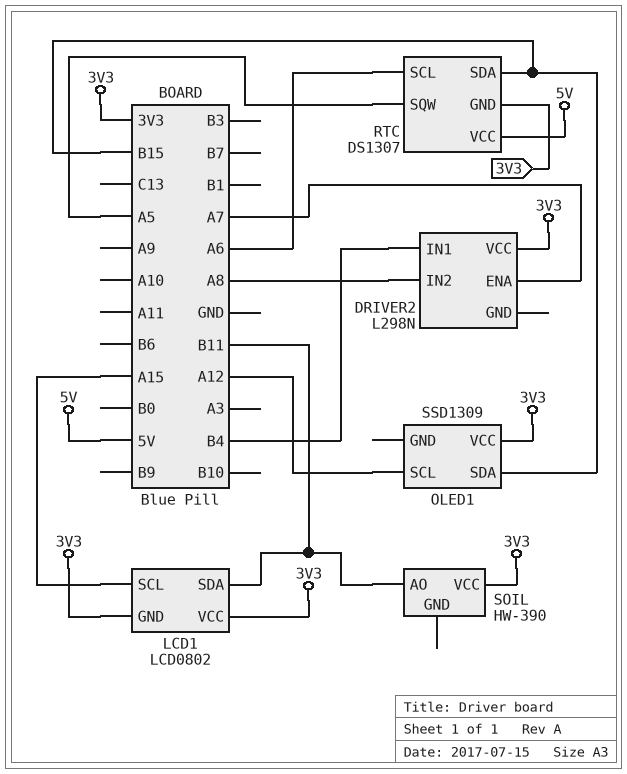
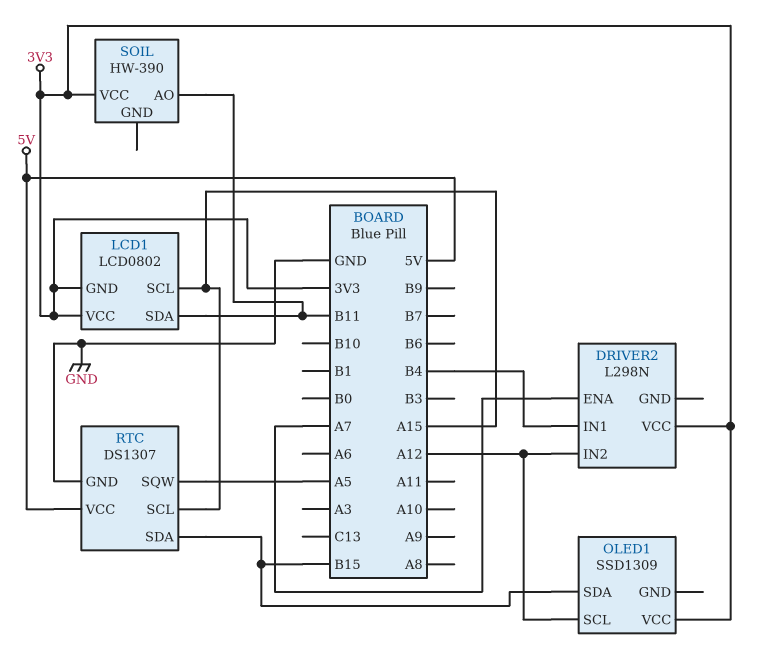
DRIVER2 pin IN2: A8 -> A12
RTC pin GND: 3V3 -> GND
RTC pin SCL: A6 -> A15

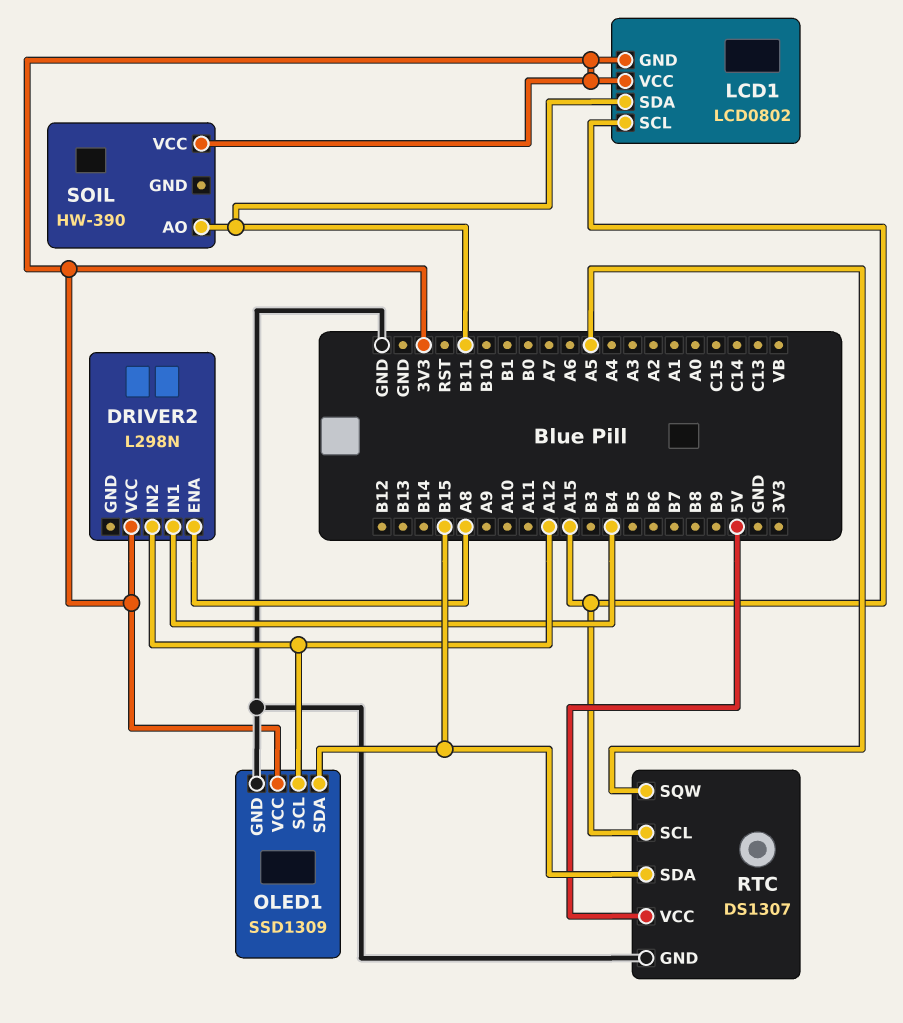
DRIVER2 pin ENA: A7 -> A8
OLED1 pin GND: none -> GND

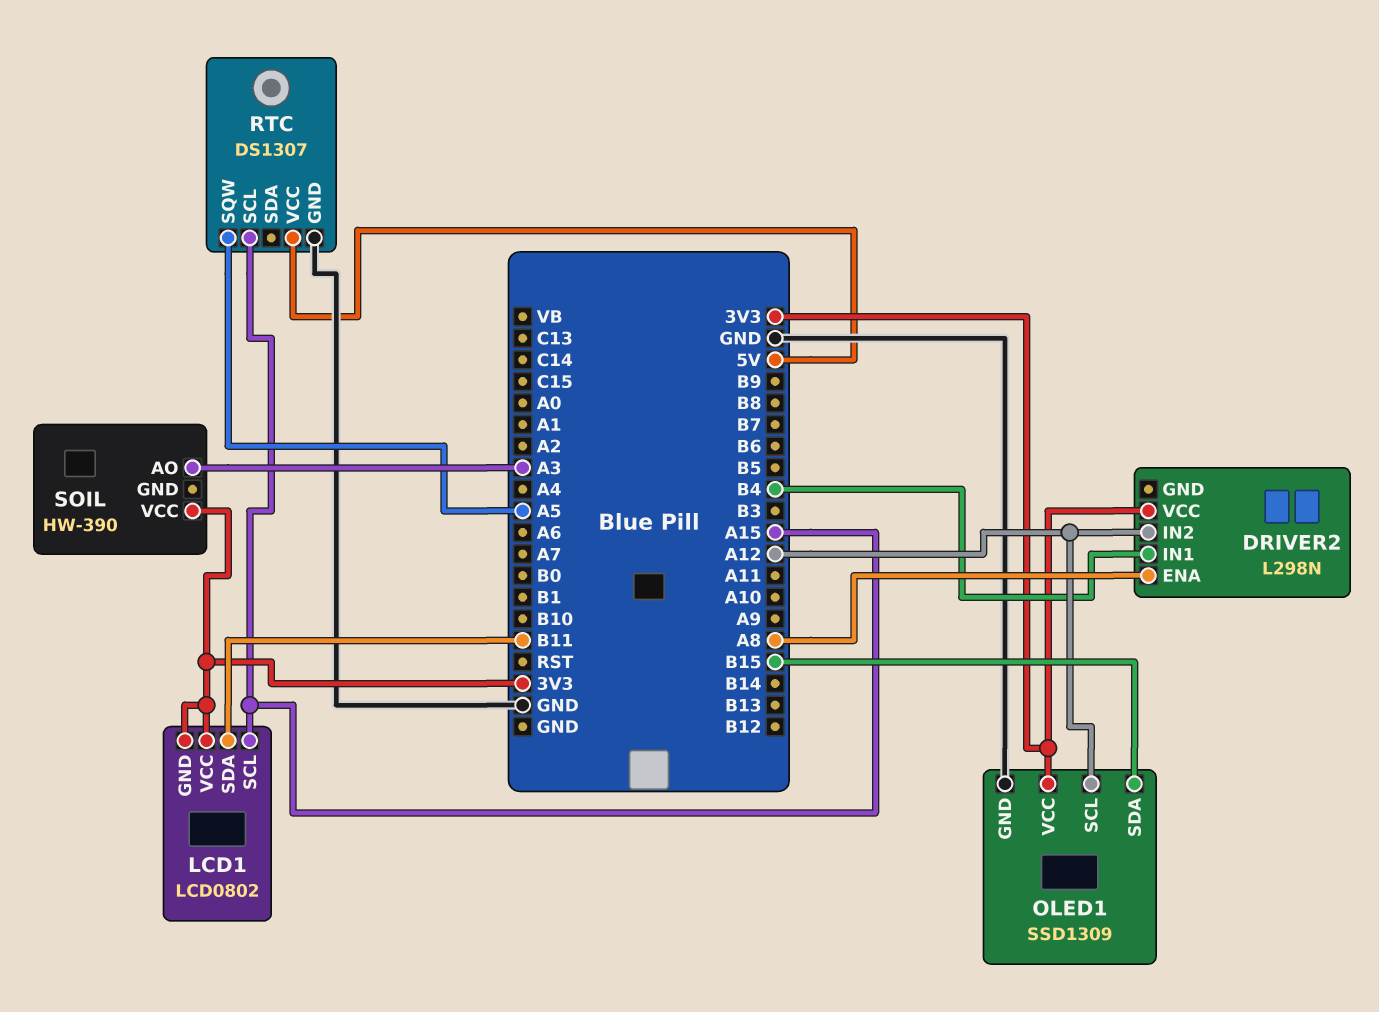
RTC pin SDA: B15 -> none
SOIL pin AO: B11 -> A3

